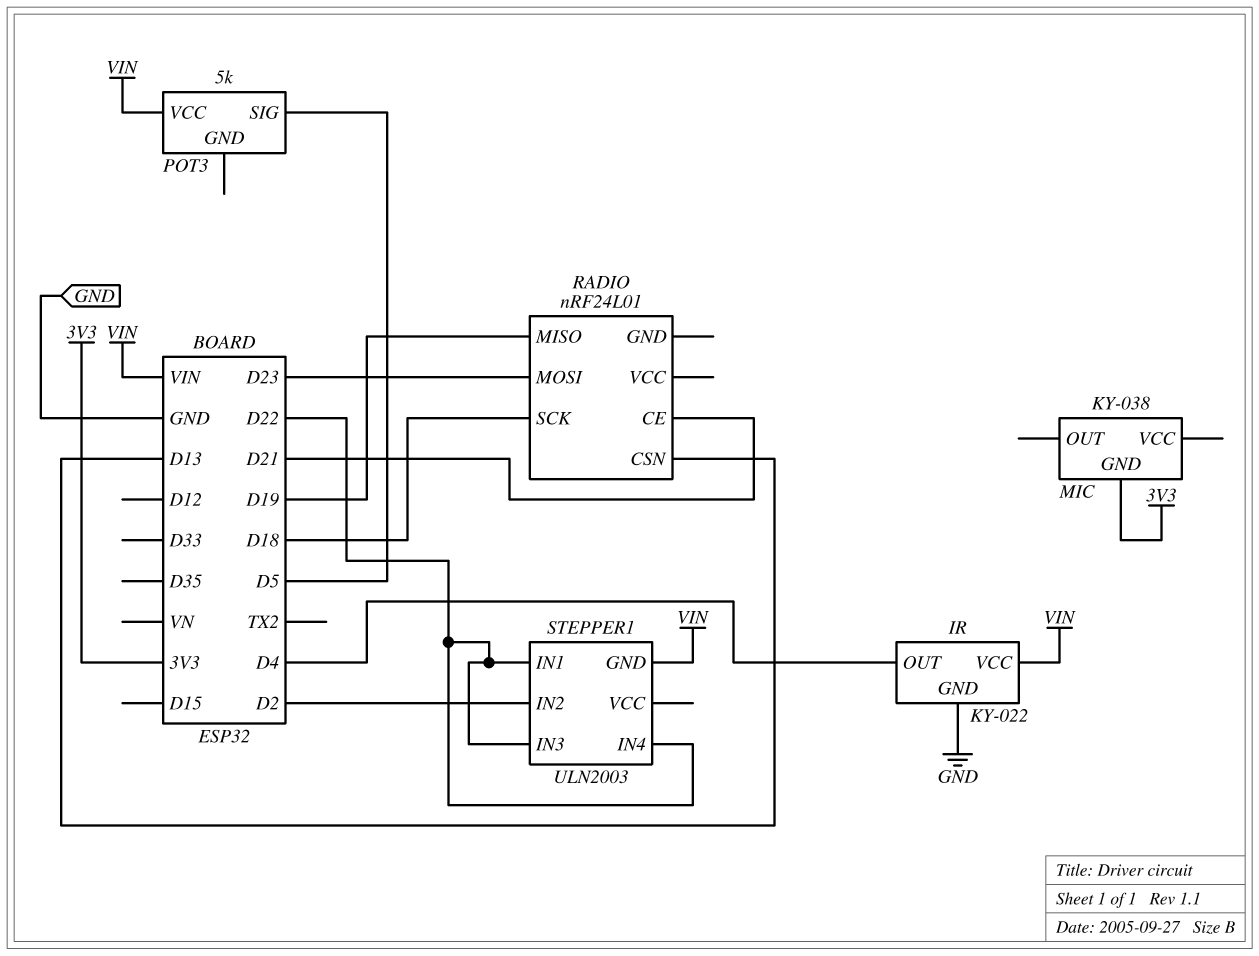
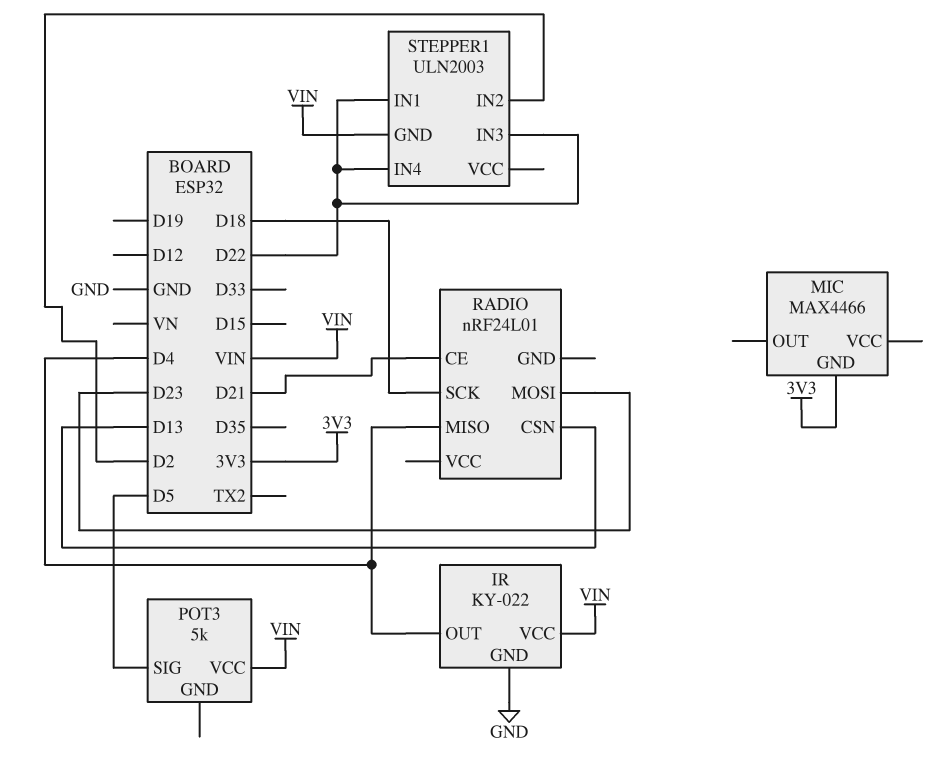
MIC: KY-038 -> MAX4466
RADIO pin MISO: D19 -> D4

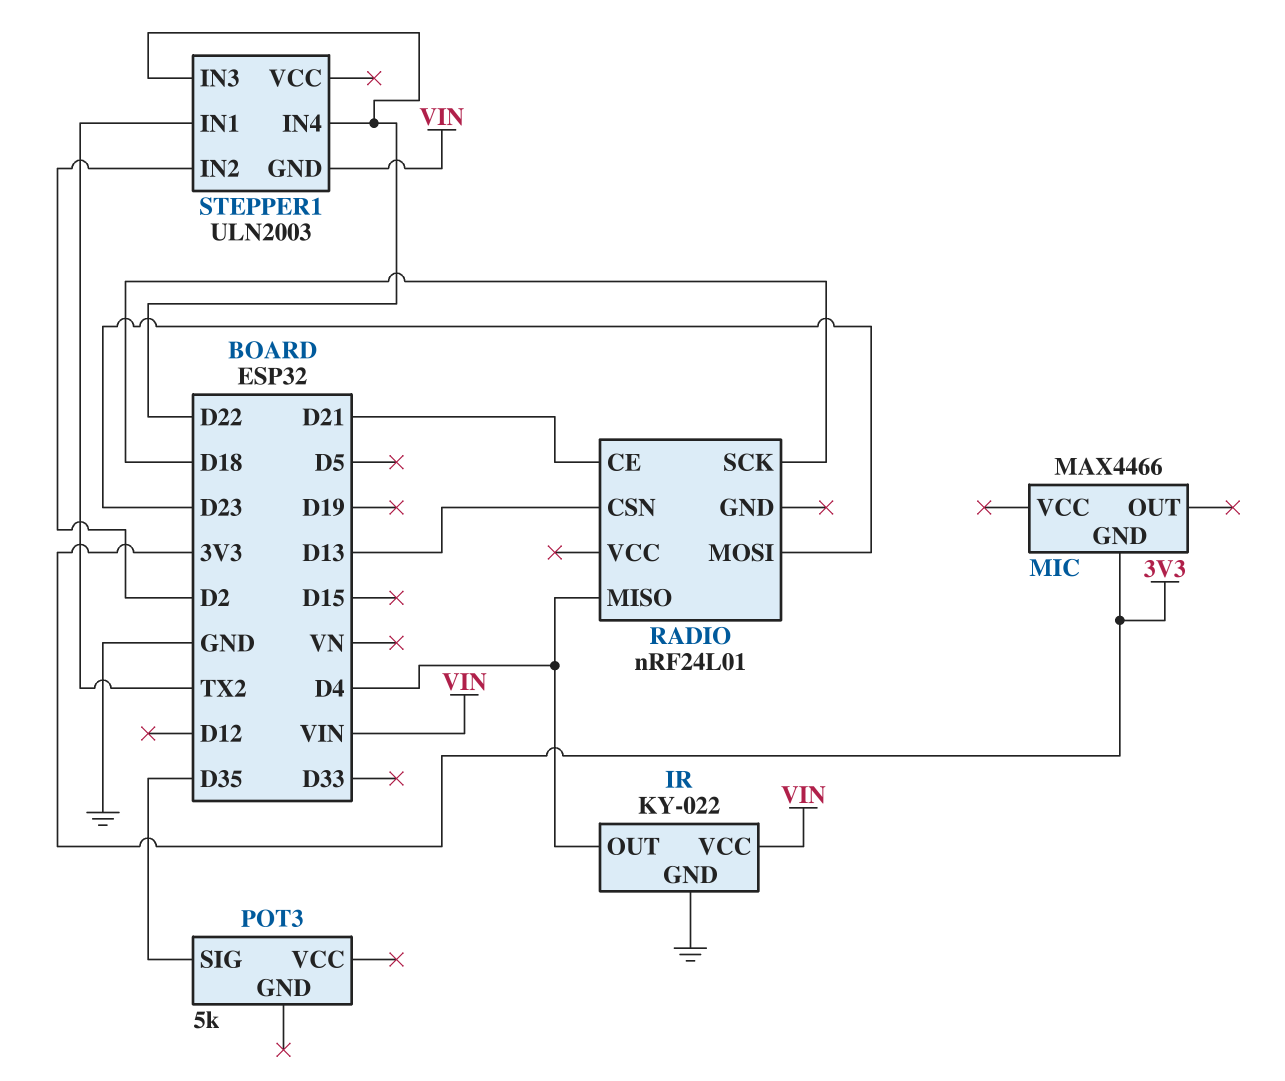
POT3 pin SIG: D5 -> D35
POT3 pin VCC: VIN -> none
STEPPER1 pin IN1: D22 -> TX2

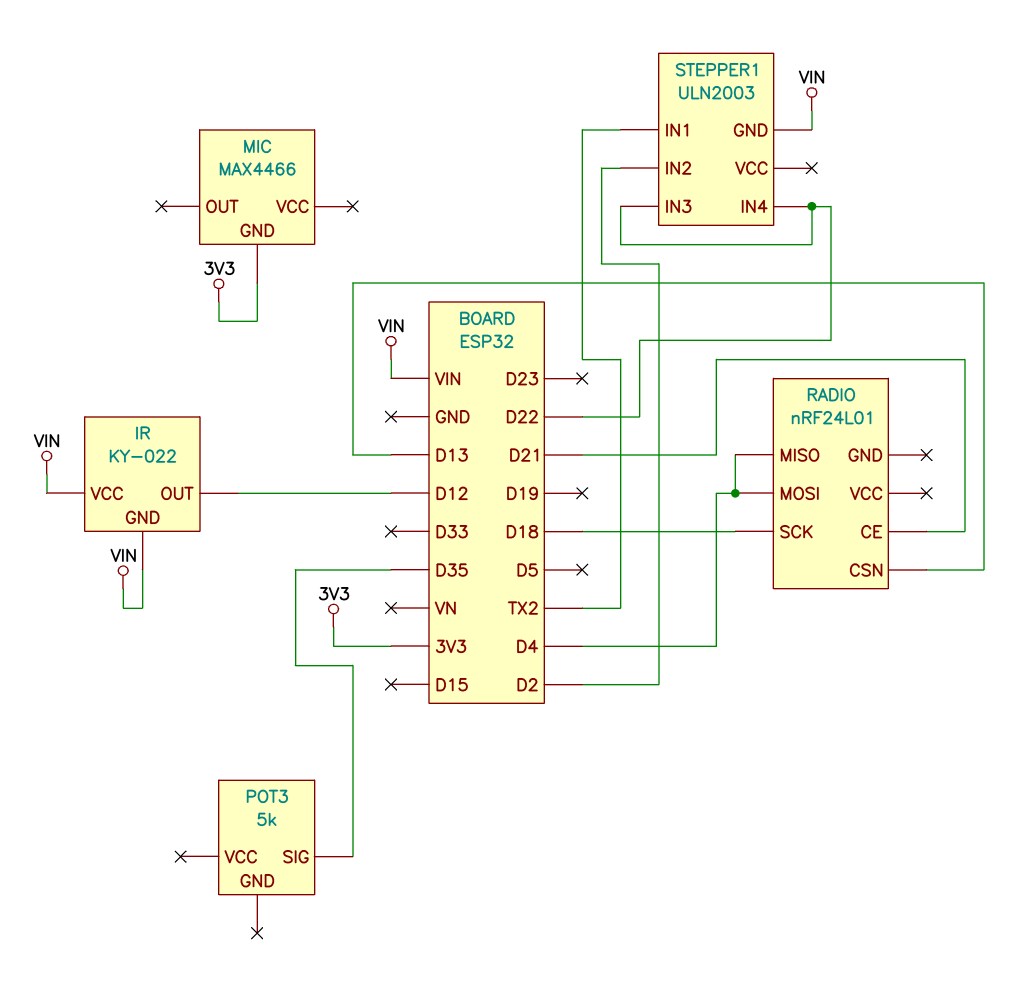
IR pin GND: GND -> VIN
IR pin OUT: D4 -> D12
RADIO pin MOSI: D23 -> D4

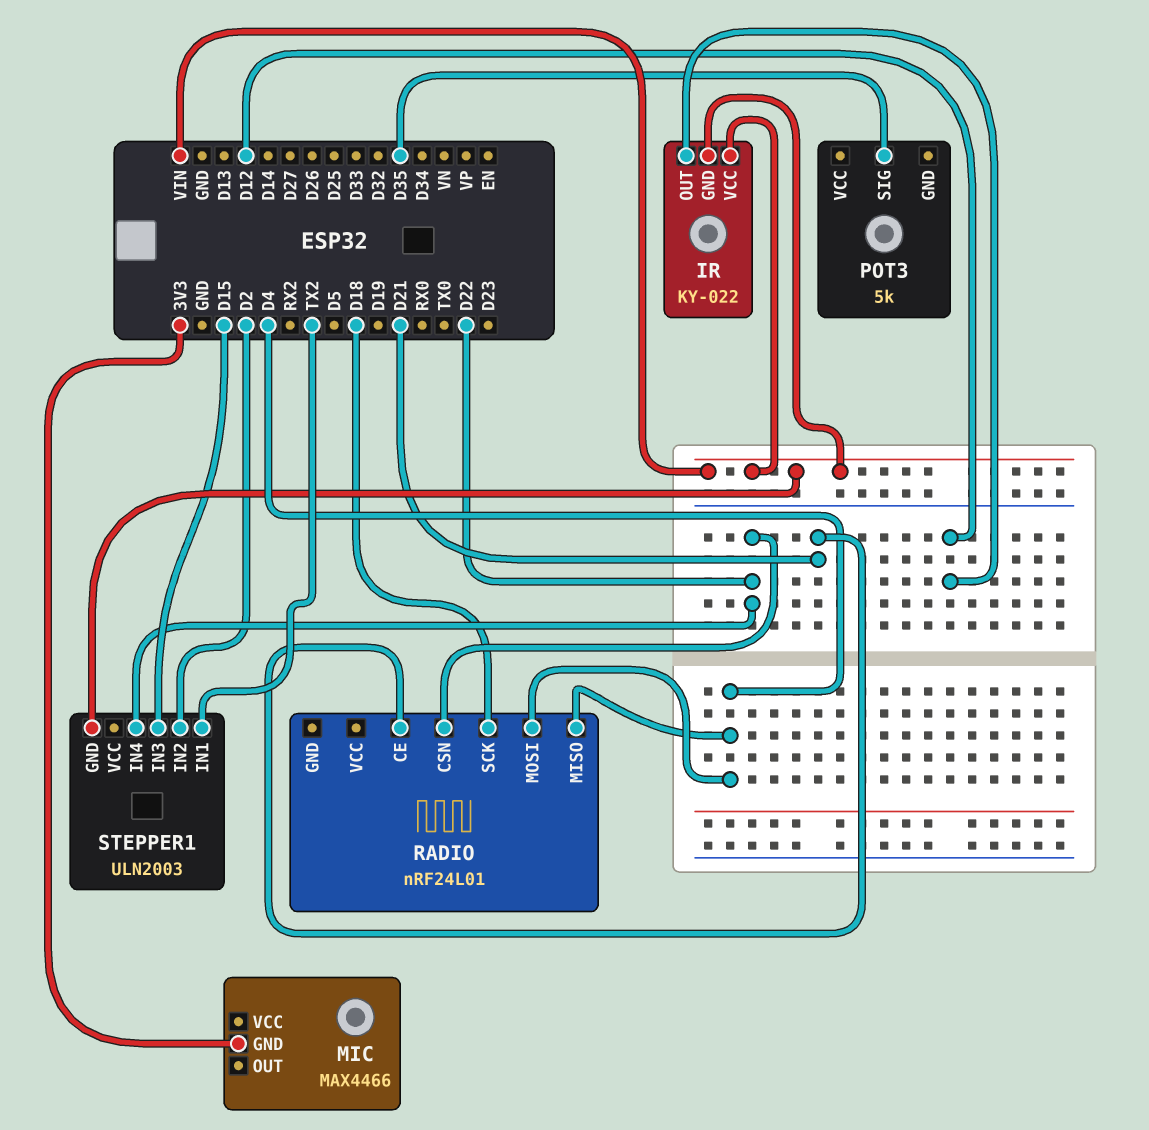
RADIO pin CSN: D13 -> D22
STEPPER1 pin IN3: D22 -> D15

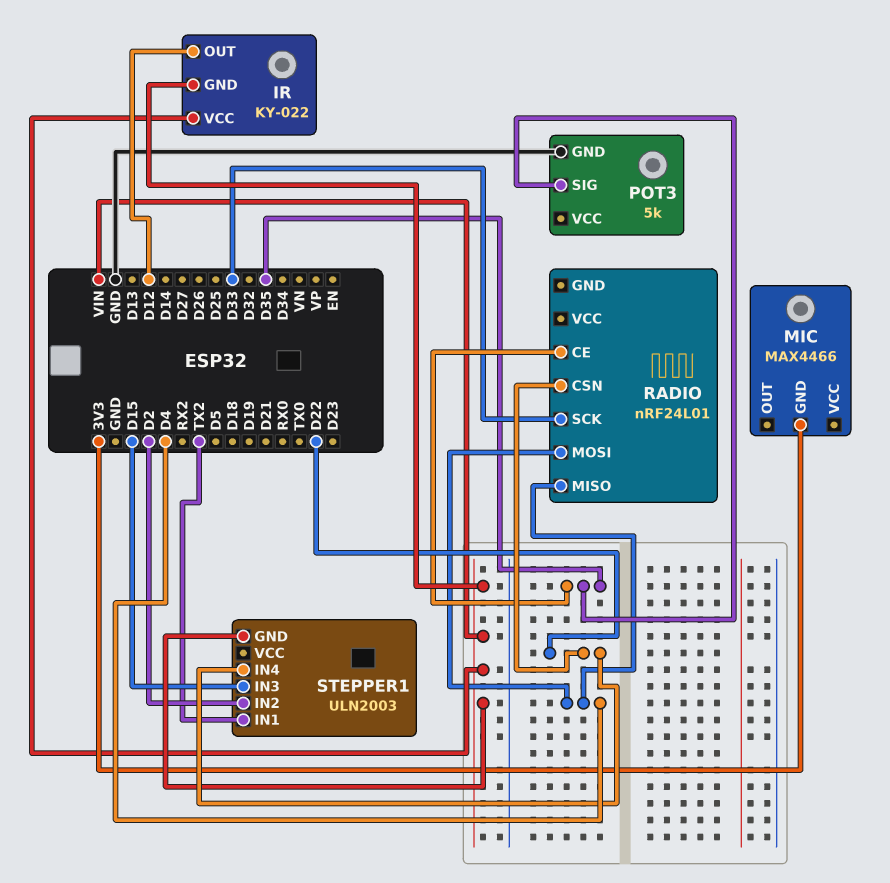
POT3 pin GND: none -> GND
RADIO pin CE: D21 -> D35
RADIO pin SCK: D18 -> D33

